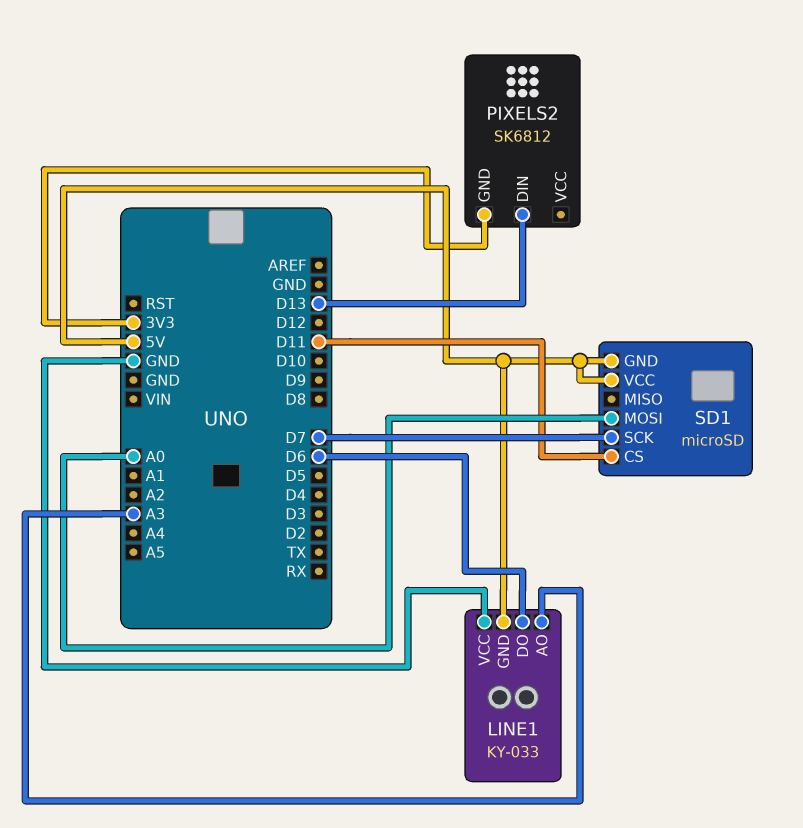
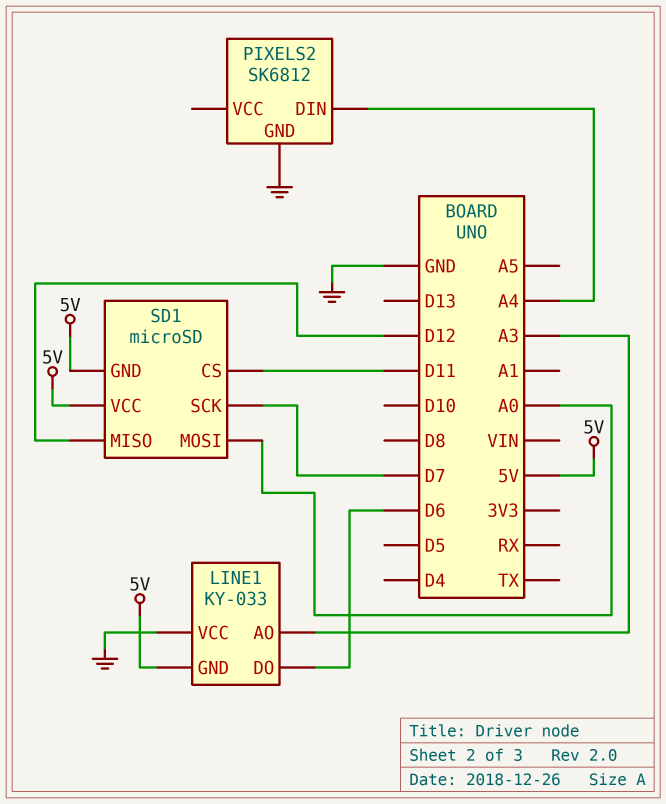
PIXELS2 pin DIN: D13 -> A4
PIXELS2 pin GND: 3V3 -> GND
SD1 pin MISO: none -> D12

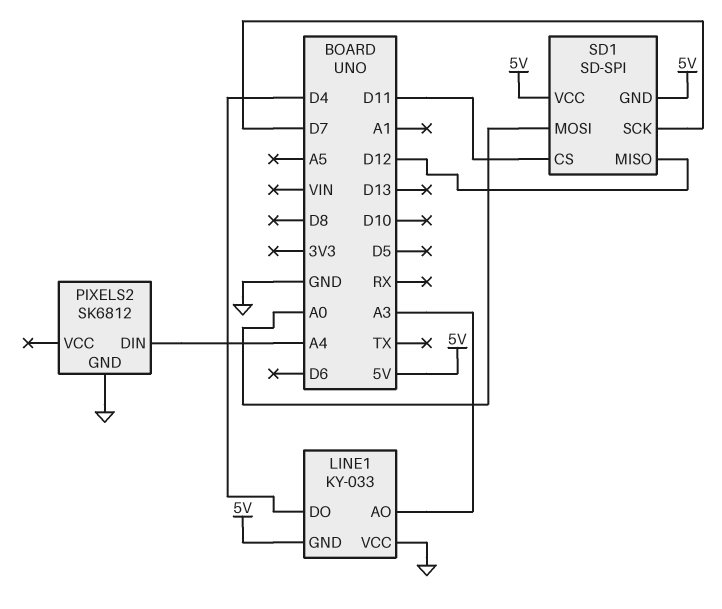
LINE1 pin DO: D6 -> D4
SD1: microSD -> SD-SPI

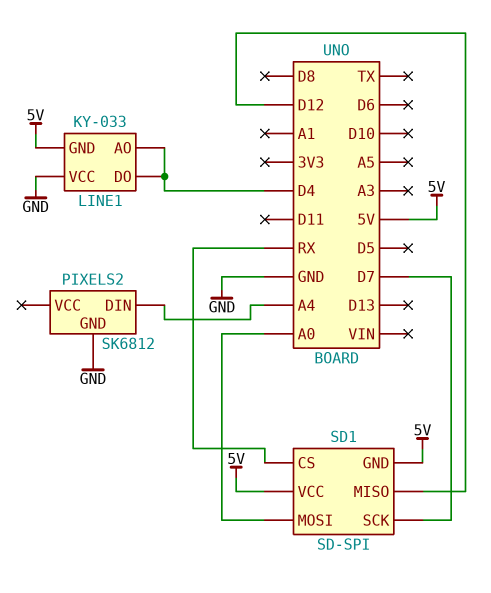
LINE1 pin AO: A3 -> D4
SD1 pin CS: D11 -> RX

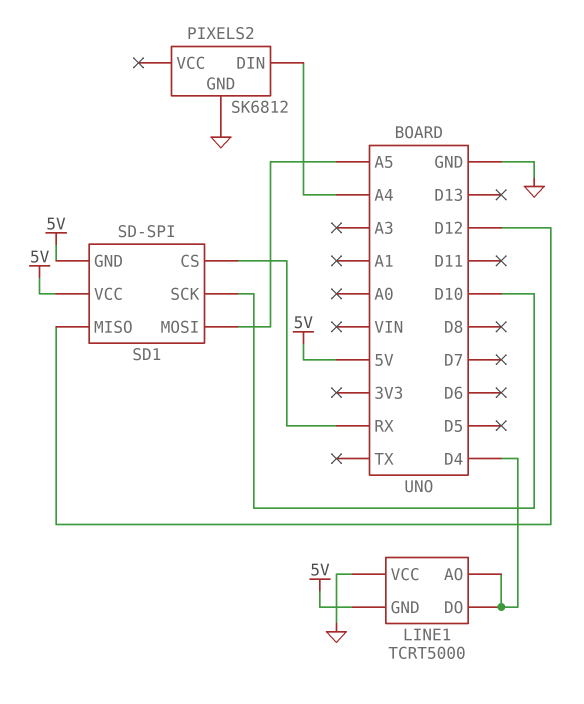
LINE1: KY-033 -> TCRT5000
SD1 pin MOSI: A0 -> A5
SD1 pin SCK: D7 -> D10

